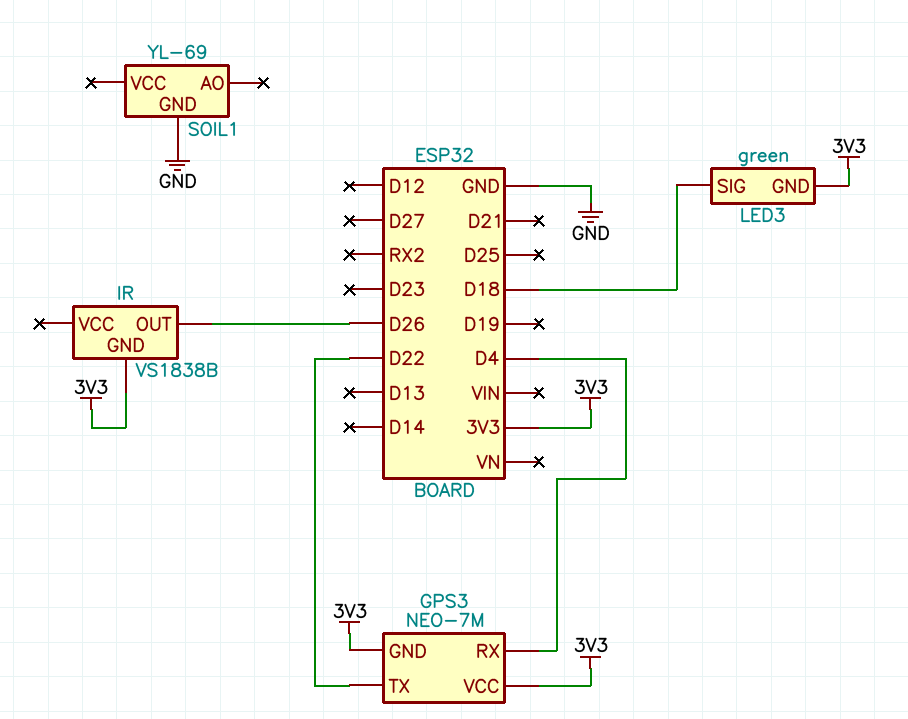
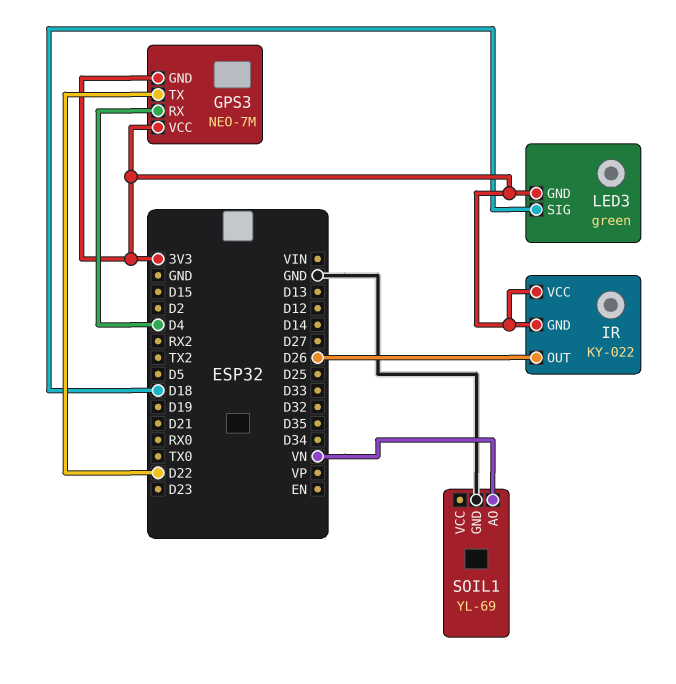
IR: VS1838B -> KY-022
IR pin VCC: none -> 3V3
SOIL1 pin AO: none -> VN

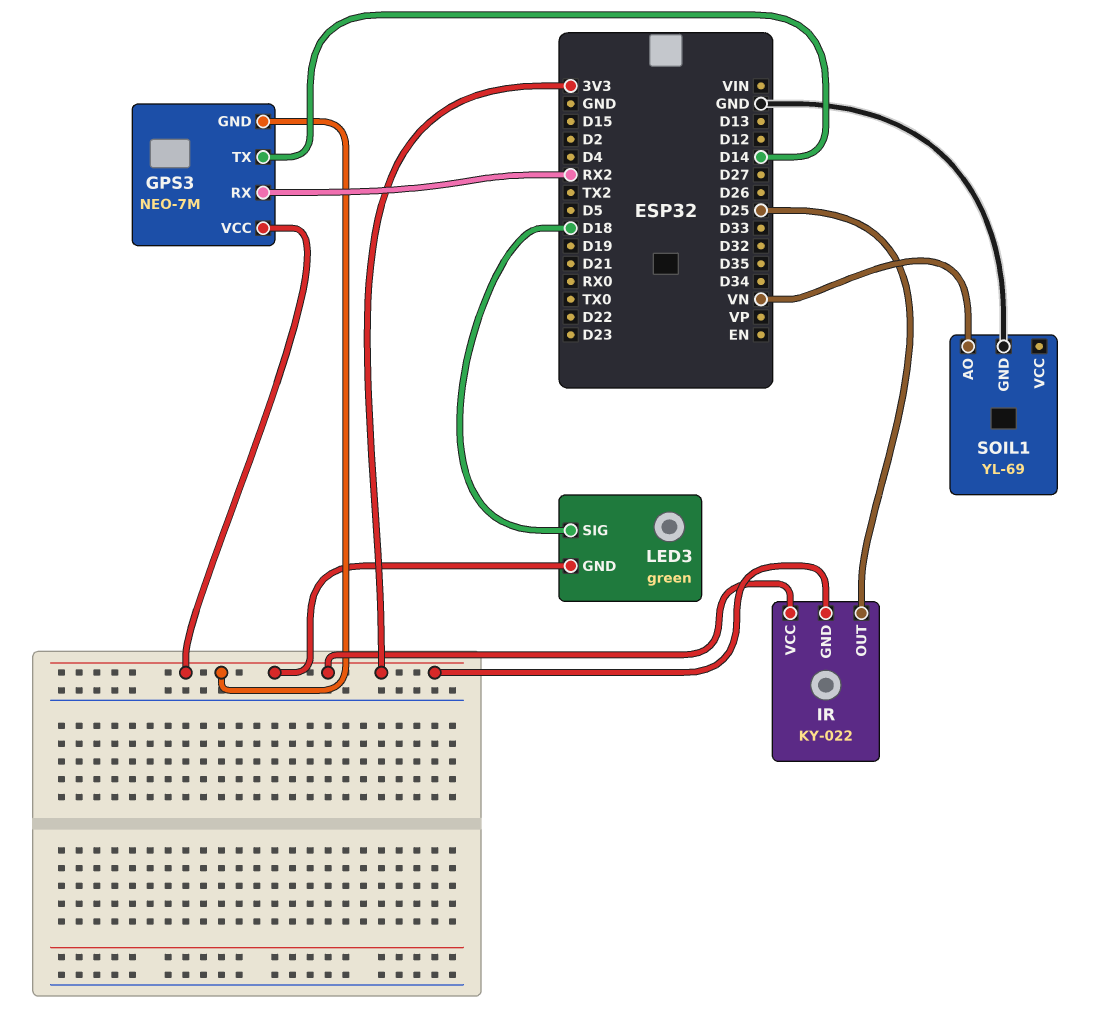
GPS3 pin RX: D4 -> RX2
GPS3 pin TX: D22 -> D14
IR pin OUT: D26 -> D25

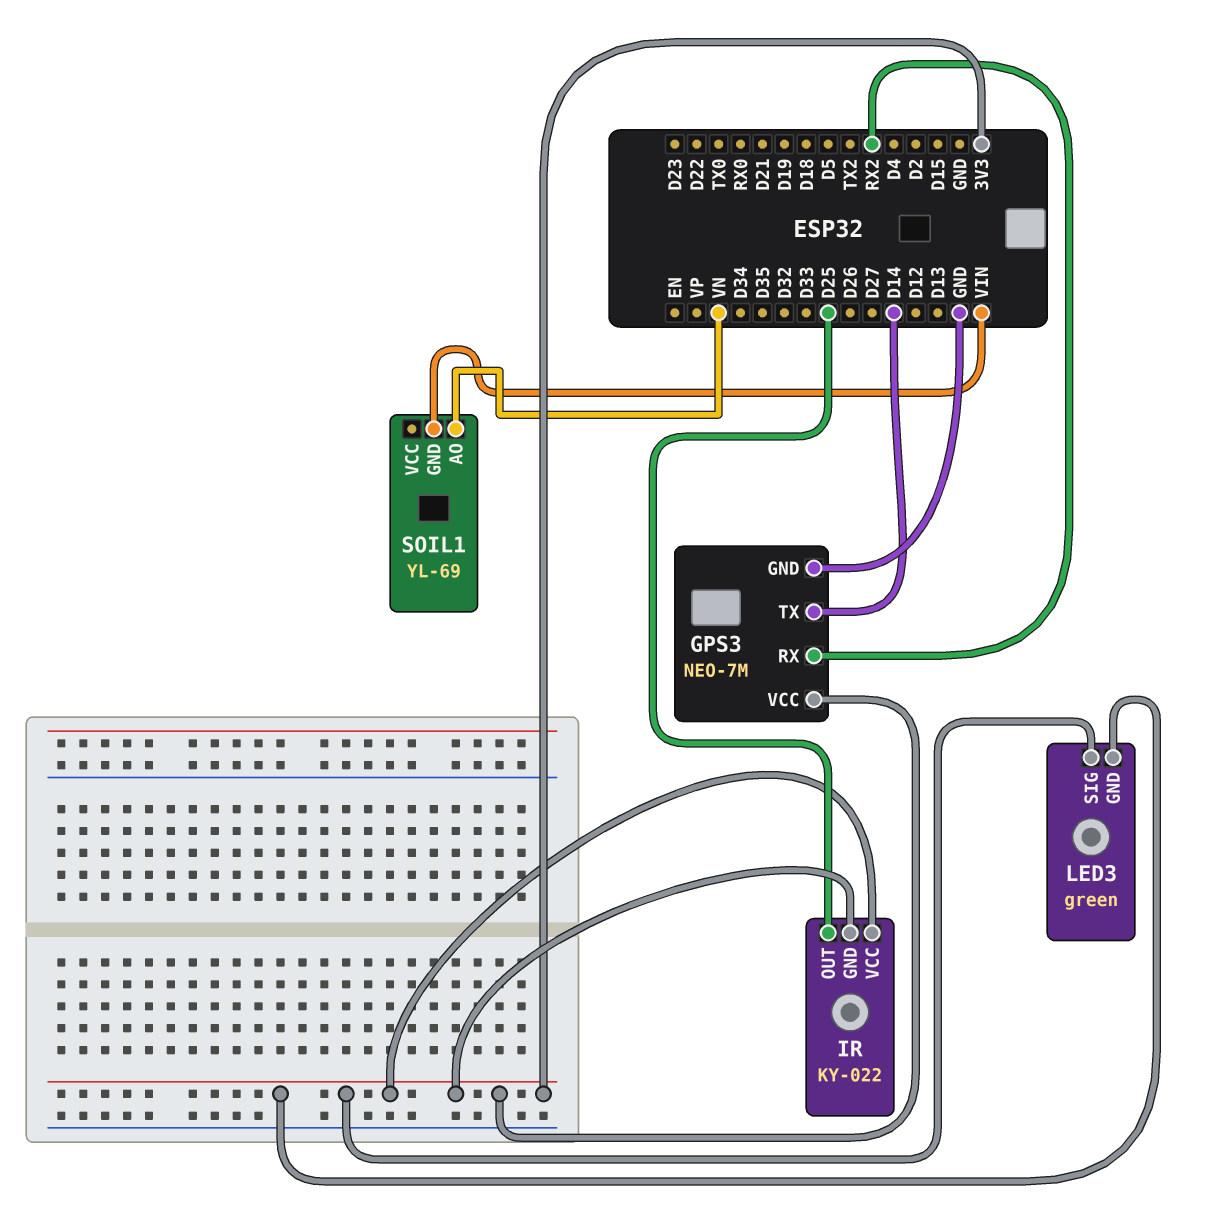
GPS3 pin GND: 3V3 -> GND
LED3 pin SIG: D18 -> 3V3
SOIL1 pin GND: GND -> VIN

